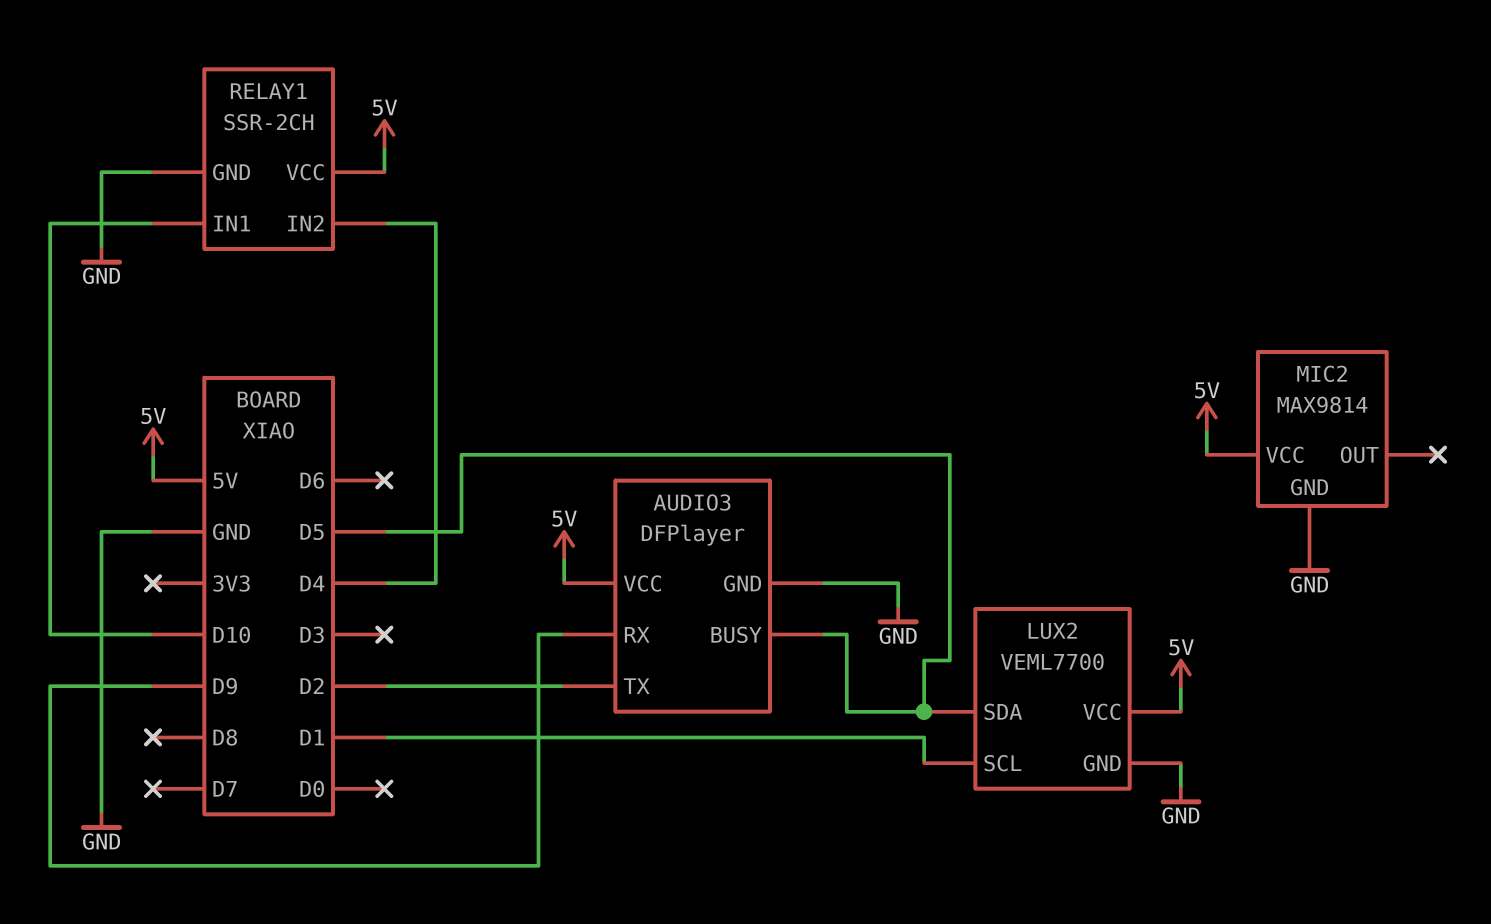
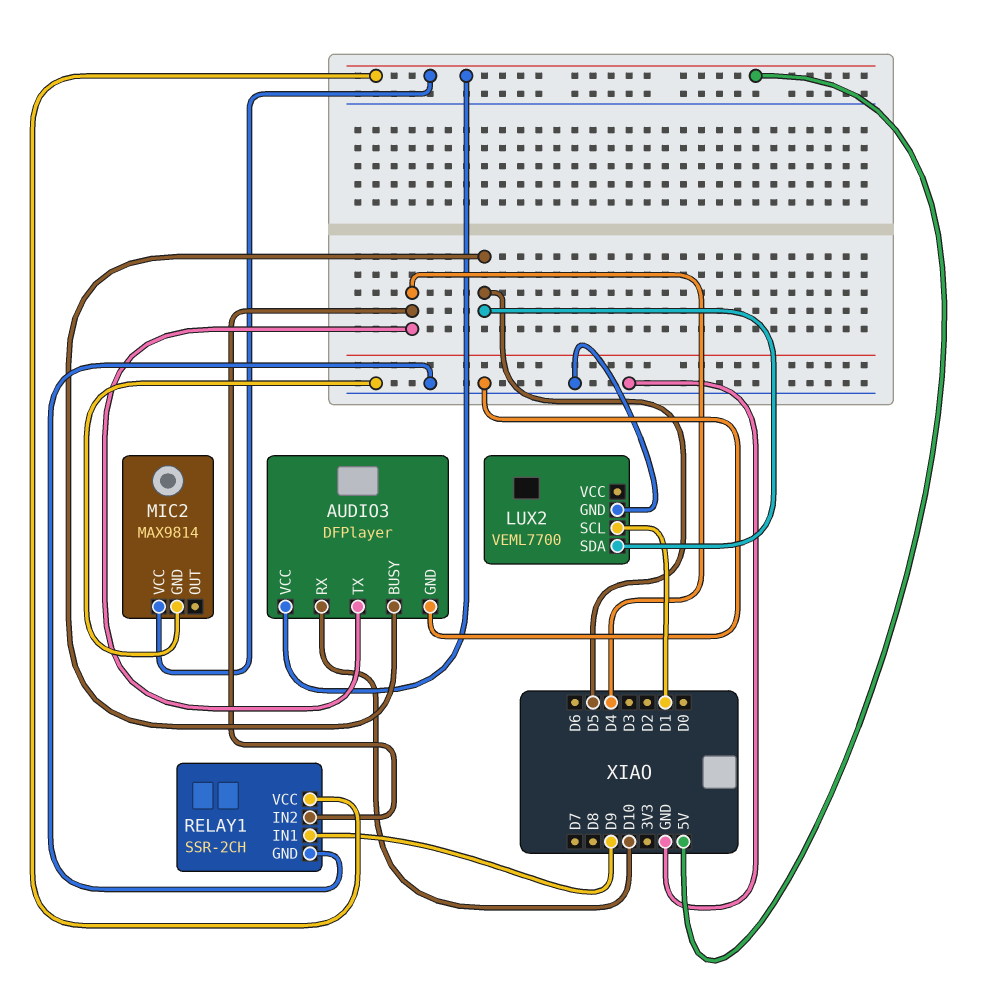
AUDIO3 pin RX: D9 -> D10
AUDIO3 pin TX: D2 -> D4
LUX2 pin VCC: 5V -> none
RELAY1 pin IN1: D10 -> D9

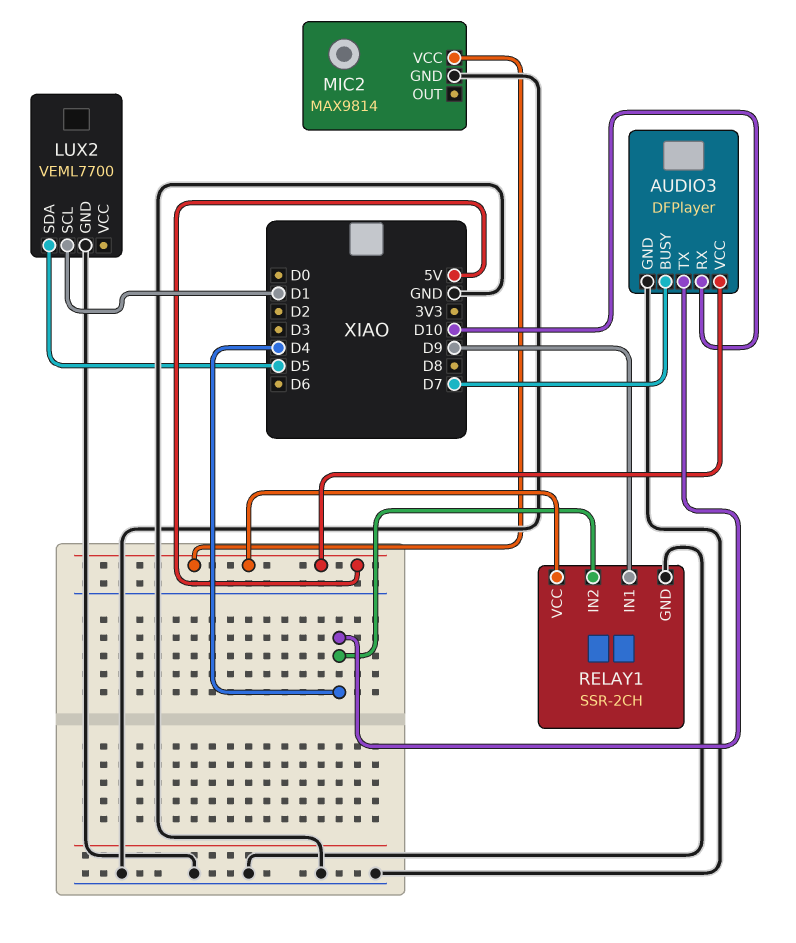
AUDIO3 pin BUSY: D5 -> D7

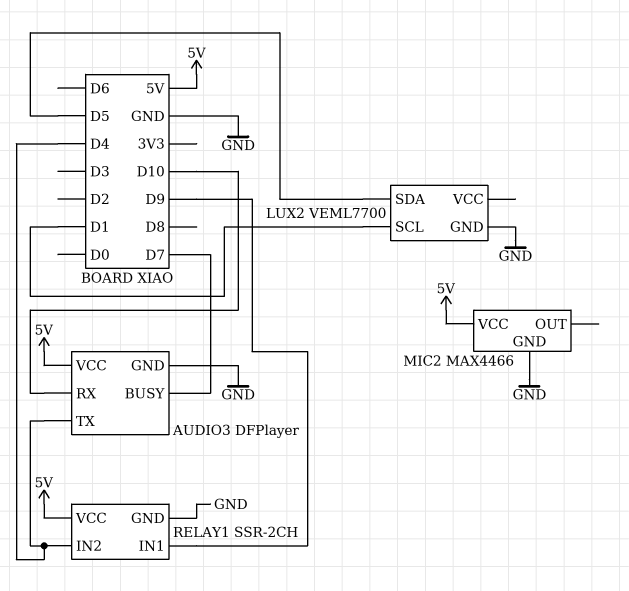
MIC2: MAX9814 -> MAX4466

